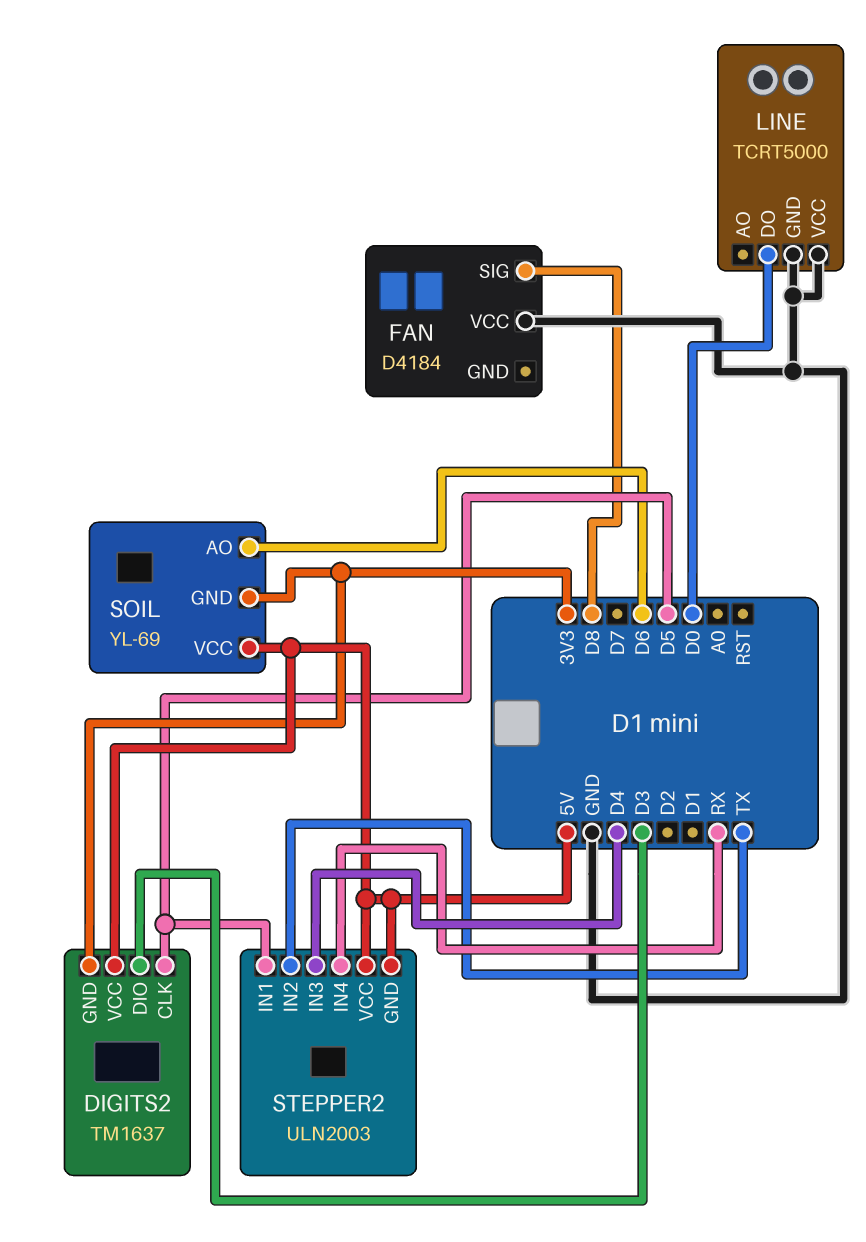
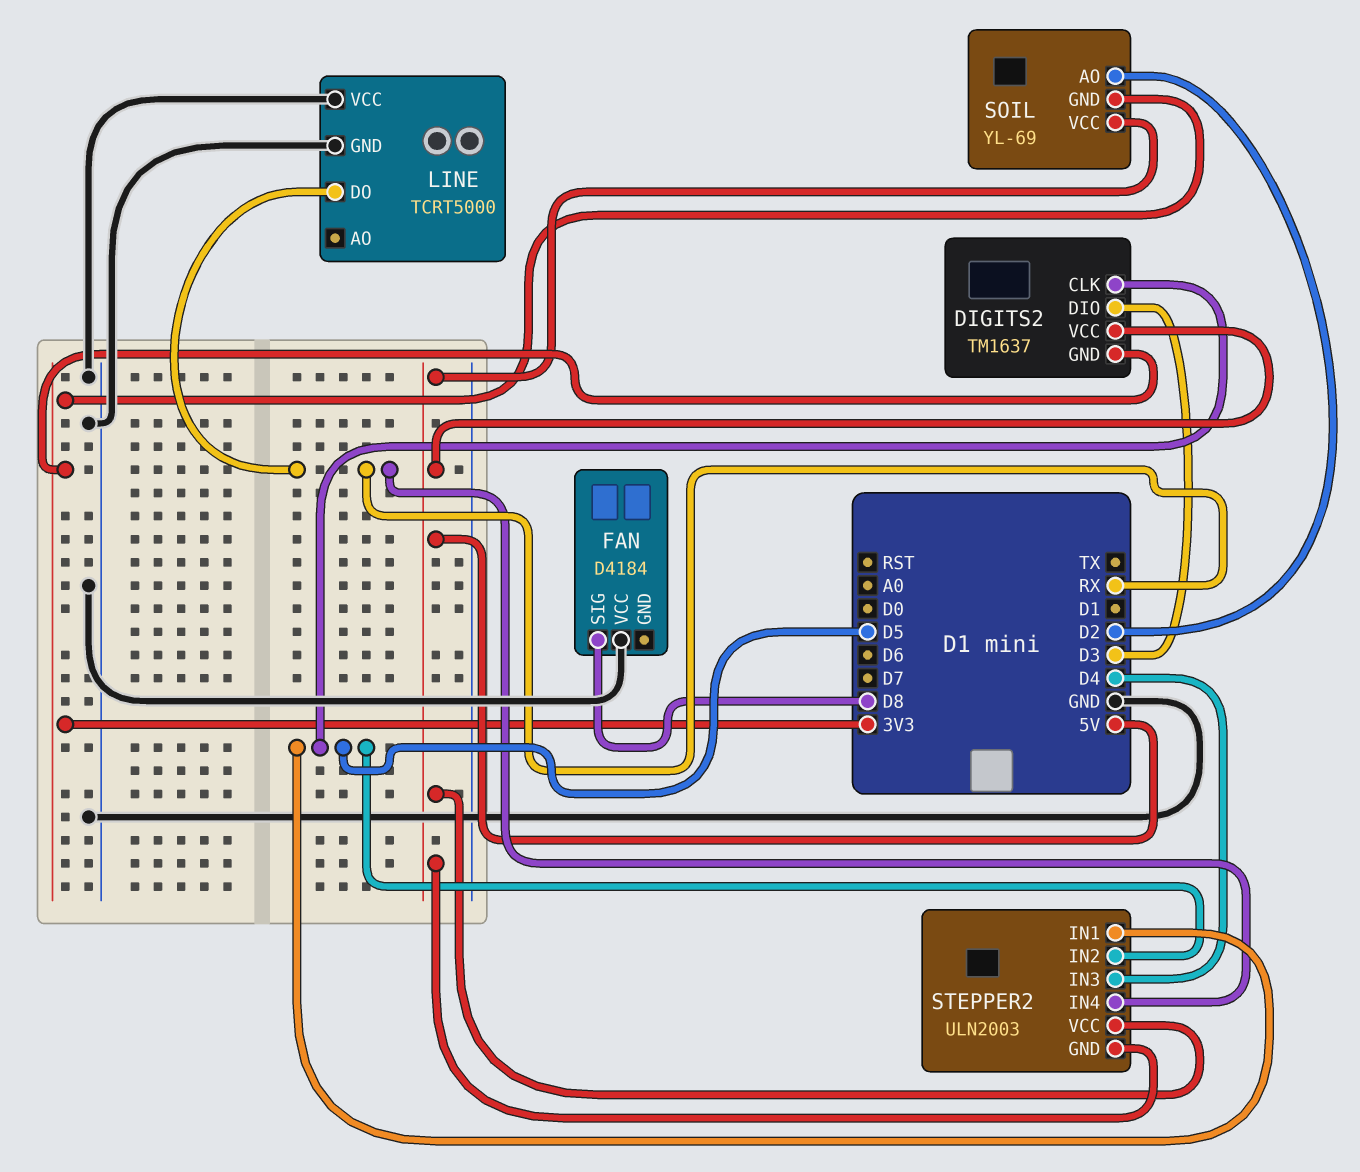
LINE pin DO: D0 -> RX
SOIL pin AO: D6 -> D2
STEPPER2 pin IN2: TX -> D5

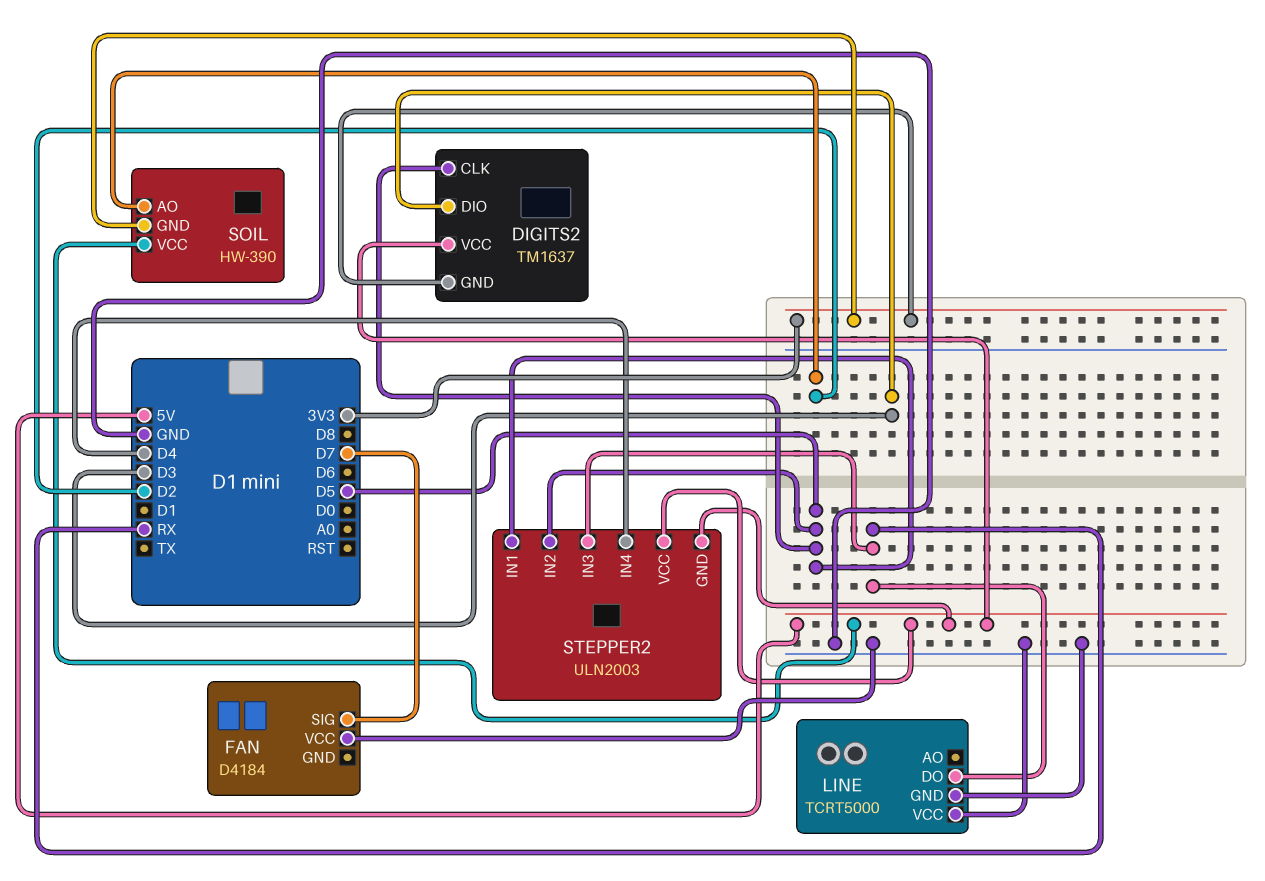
FAN pin SIG: D8 -> D7
SOIL: YL-69 -> HW-390
STEPPER2 pin IN3: D4 -> RX
STEPPER2 pin IN4: RX -> D4

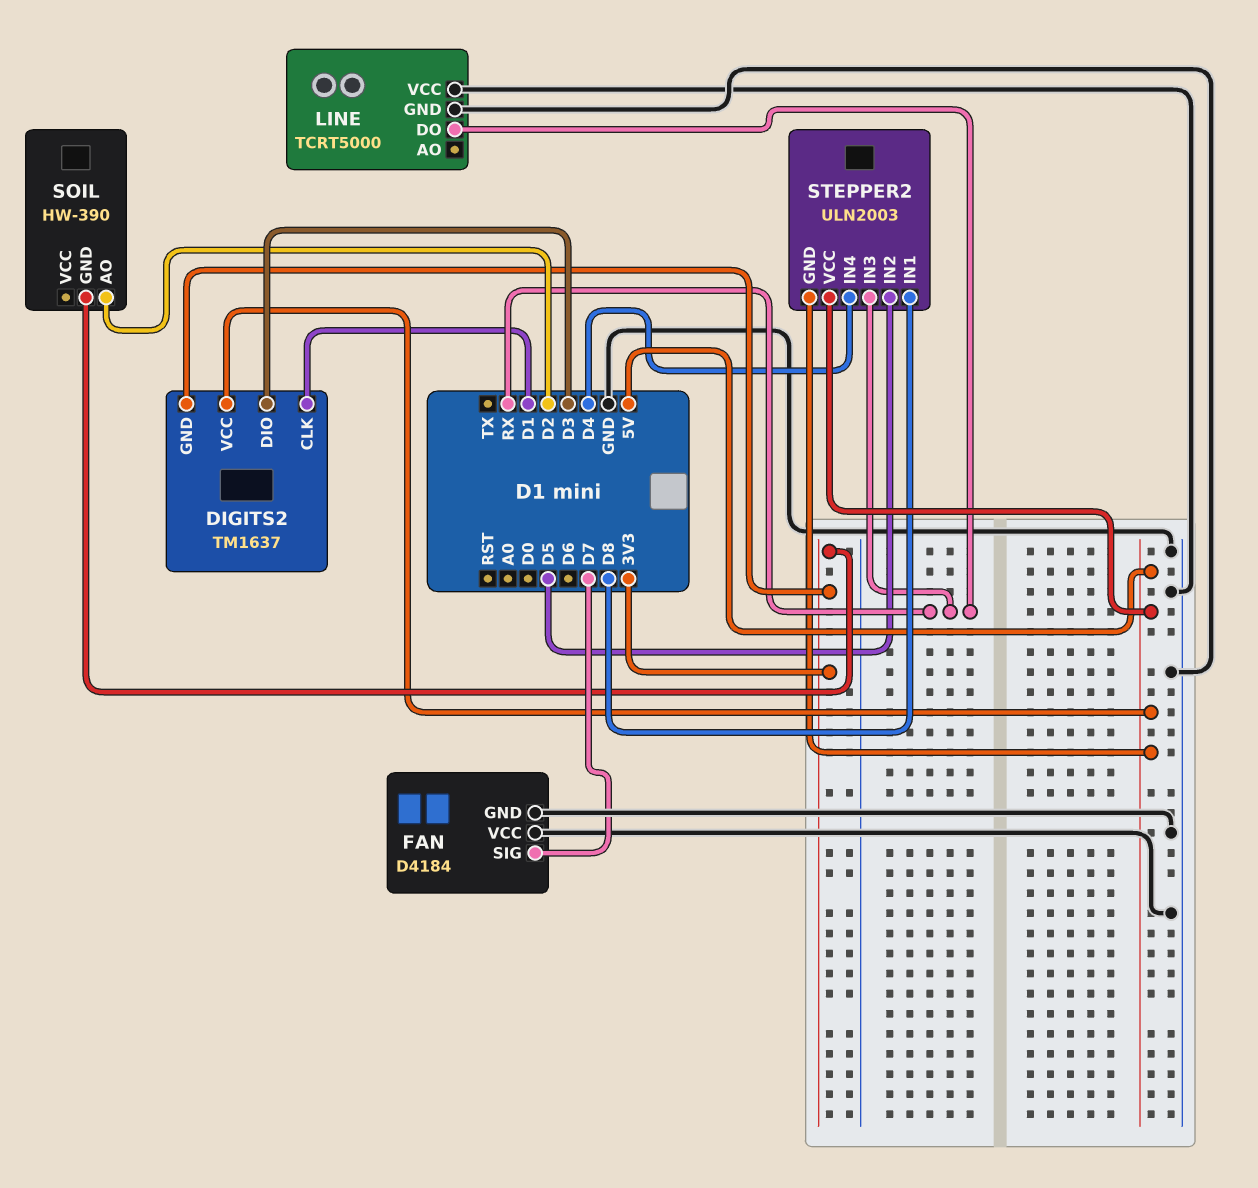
DIGITS2 pin CLK: D5 -> D1
FAN pin GND: none -> GND
SOIL pin VCC: 5V -> none
STEPPER2 pin IN1: D5 -> D8

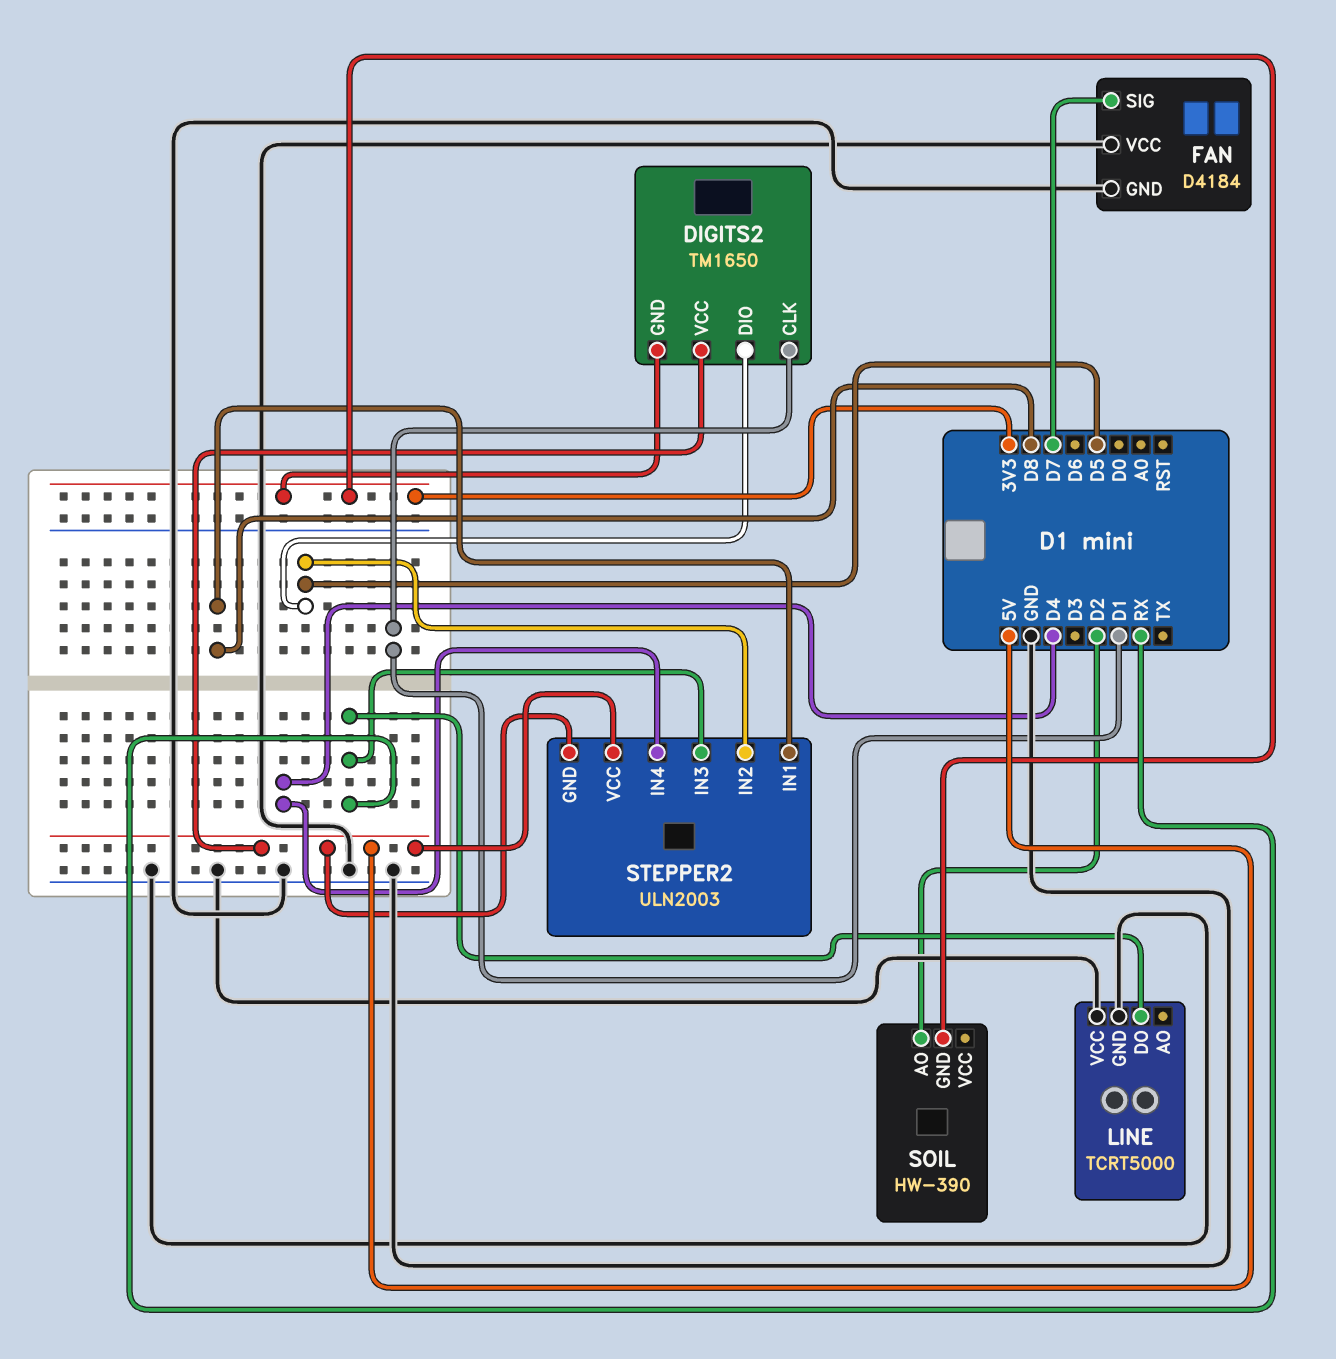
DIGITS2: TM1637 -> TM1650
DIGITS2 pin DIO: D3 -> D5

